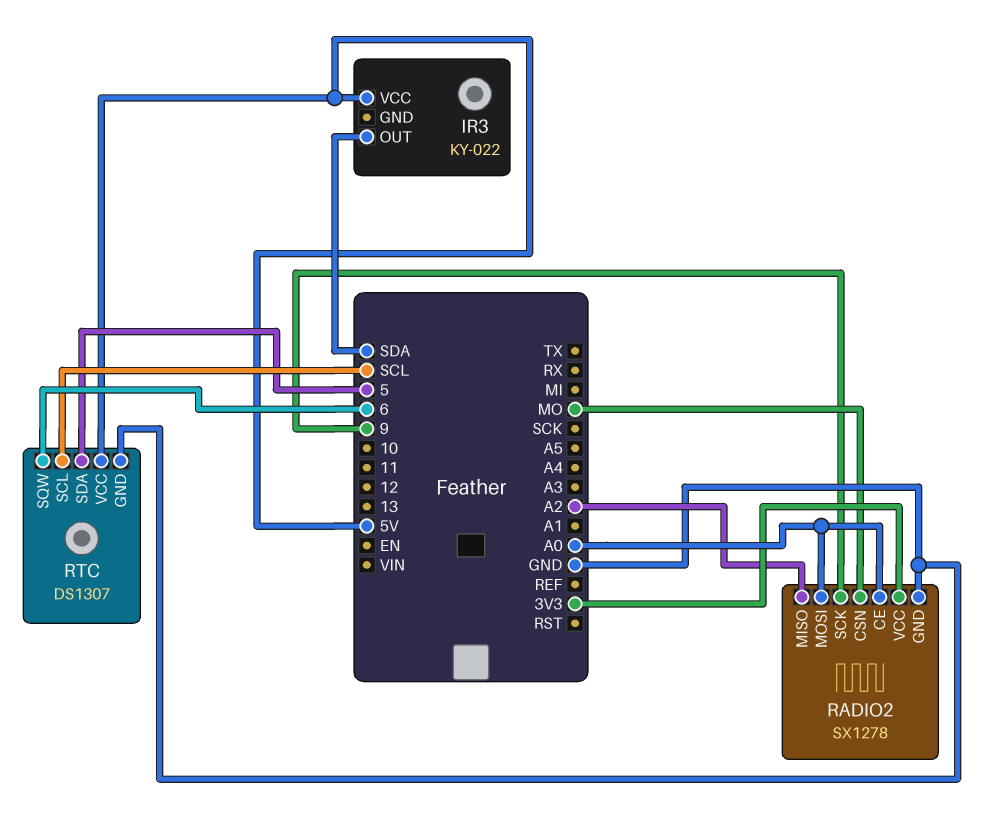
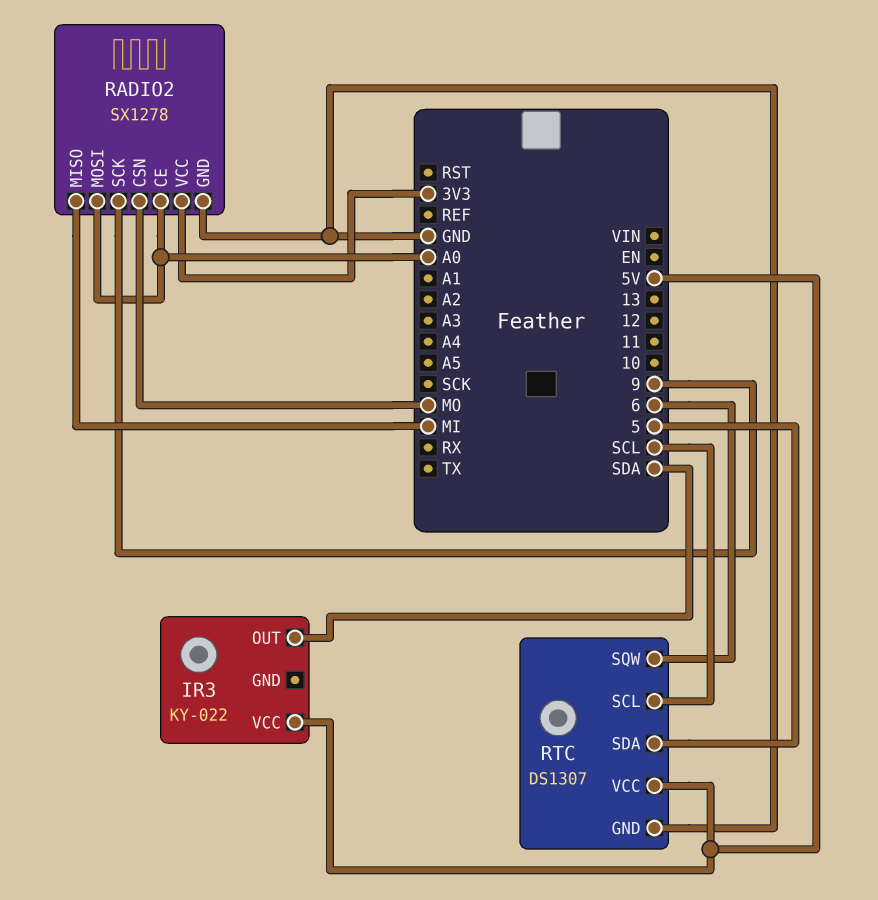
RADIO2 pin MISO: A2 -> MI

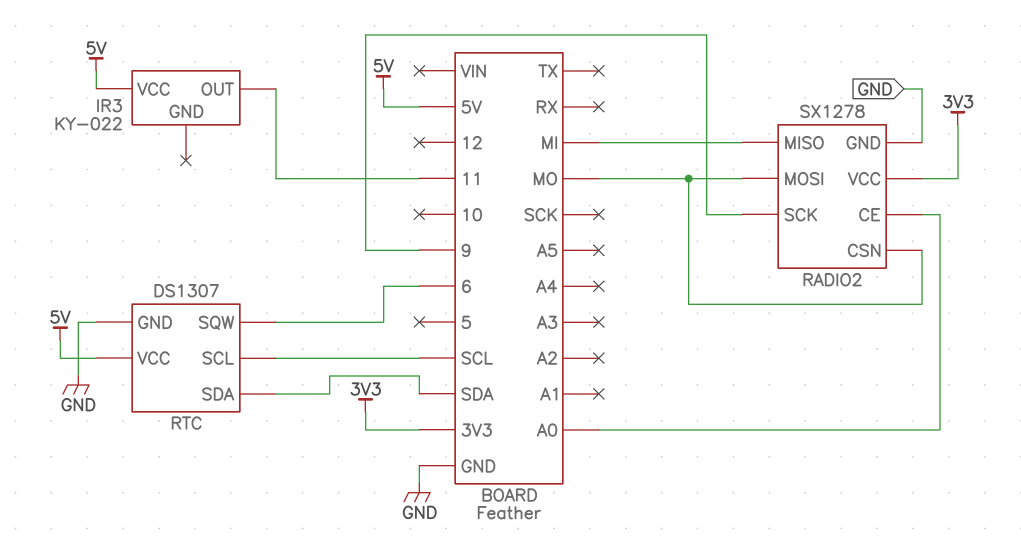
IR3 pin OUT: SDA -> 11
RADIO2 pin MOSI: A0 -> MO
RTC pin SDA: 5 -> SDA

